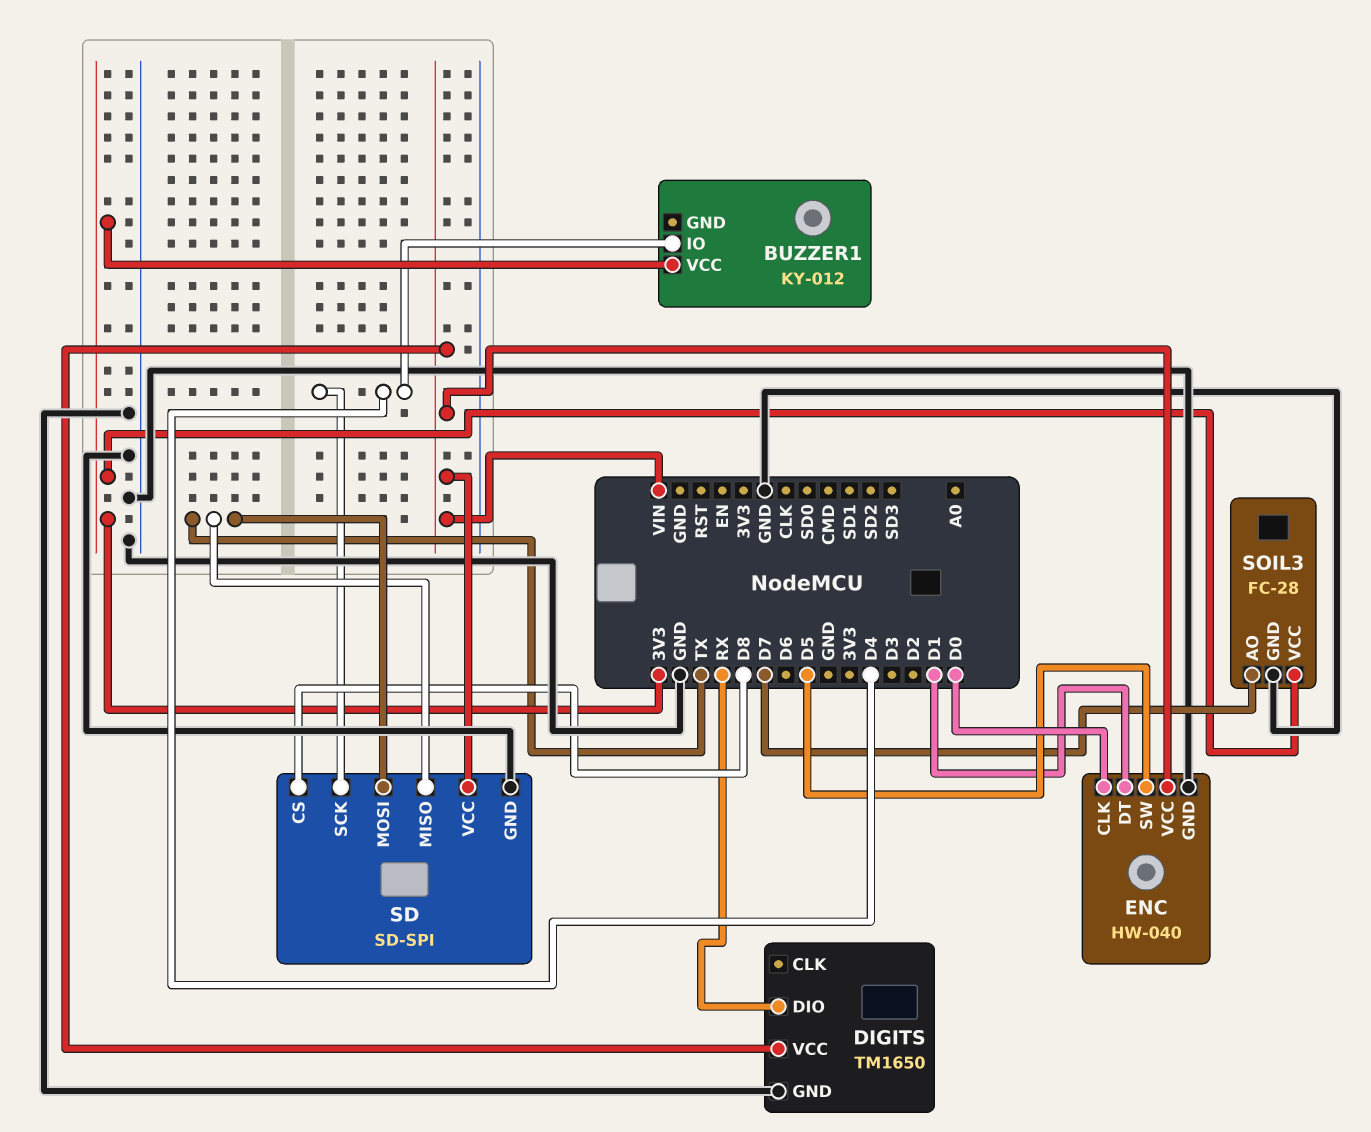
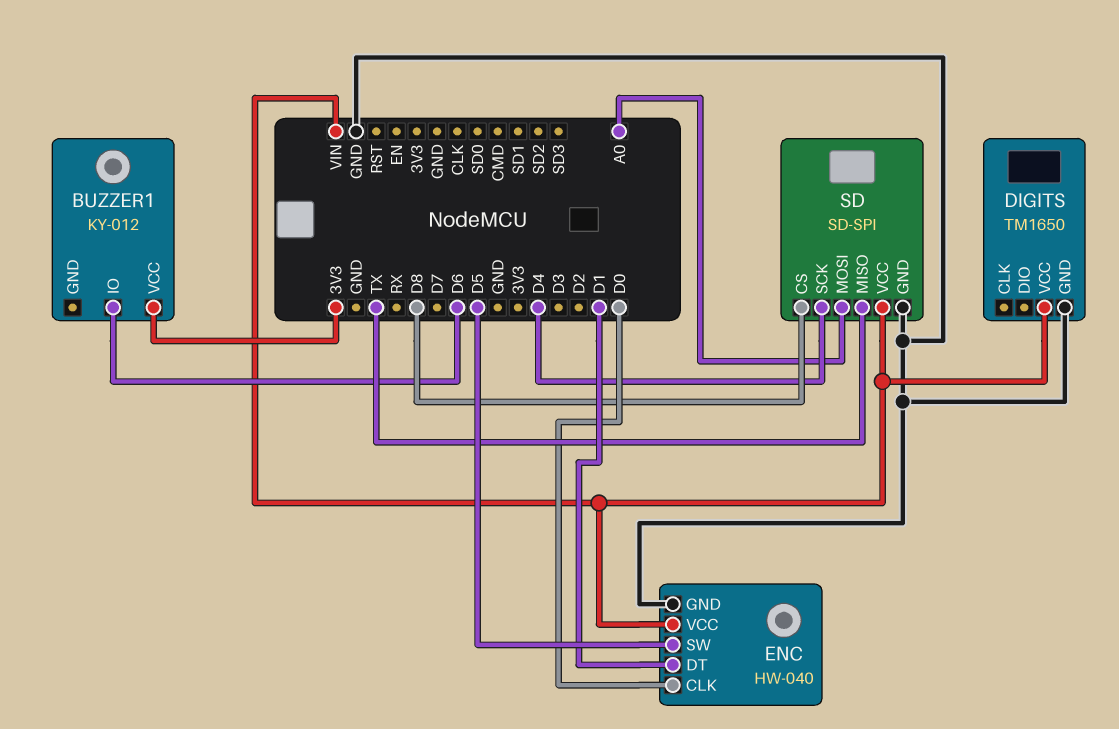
BUZZER1 pin IO: D4 -> D6
DIGITS pin DIO: RX -> none
SD pin MOSI: TX -> A0
SOIL3: FC-28 -> none
SOIL3 pin AO: D7 -> none
SOIL3 pin GND: GND -> none
SOIL3 pin VCC: 3V3 -> none

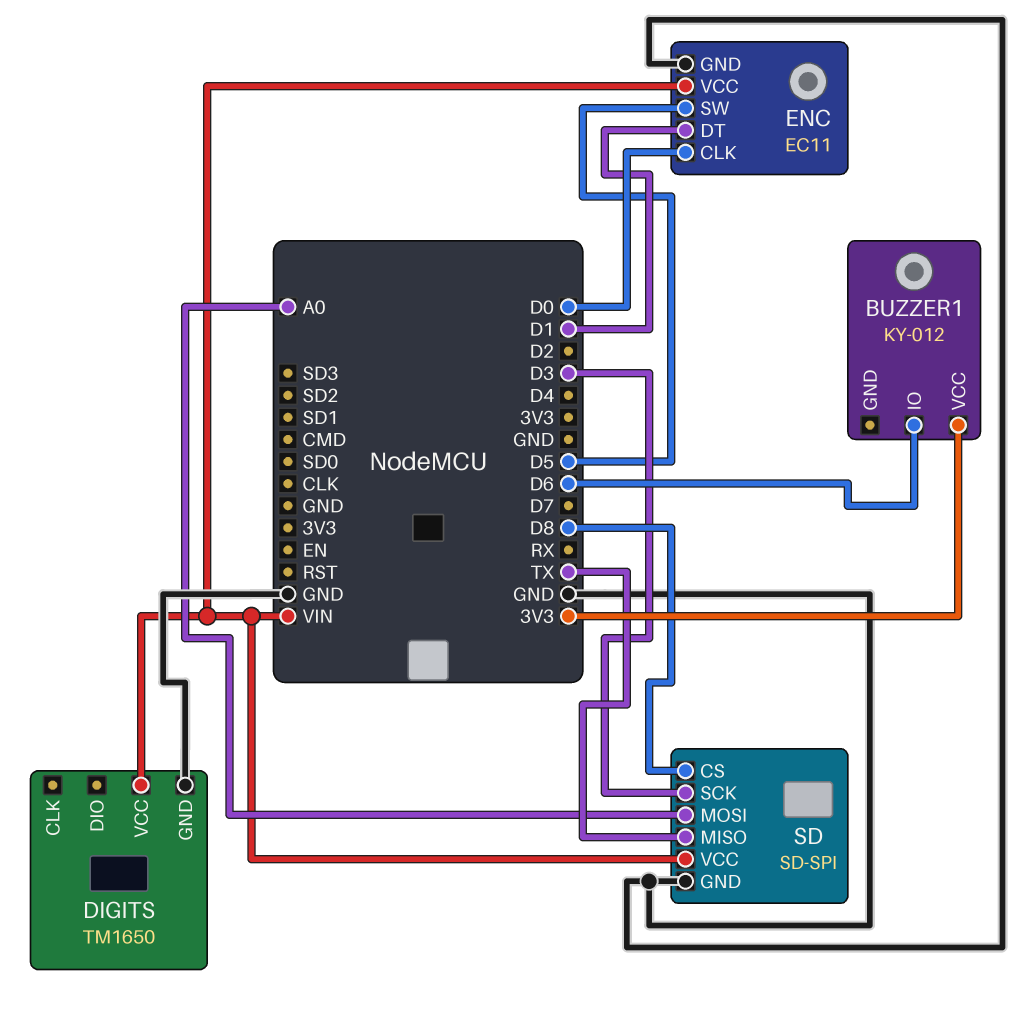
ENC: HW-040 -> EC11
SD pin SCK: D4 -> D3

